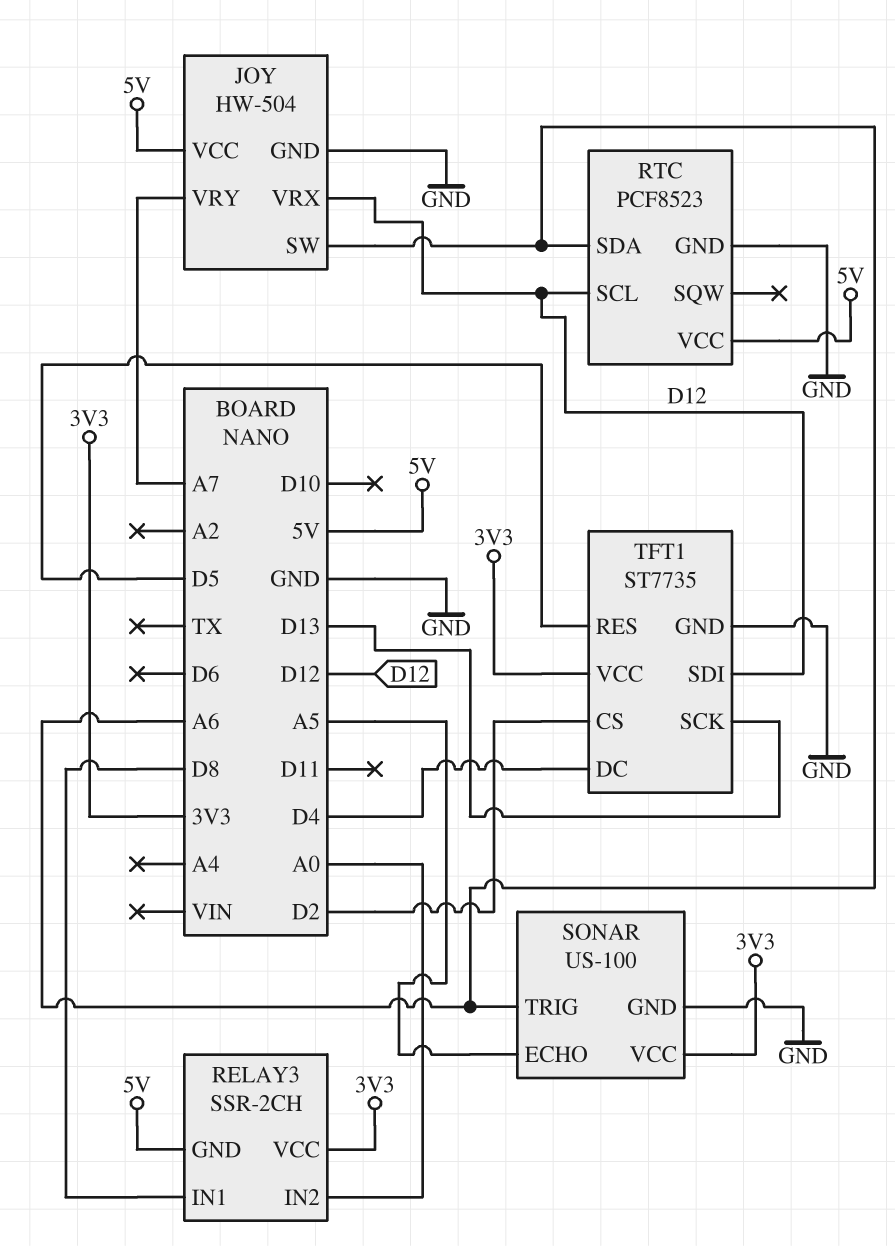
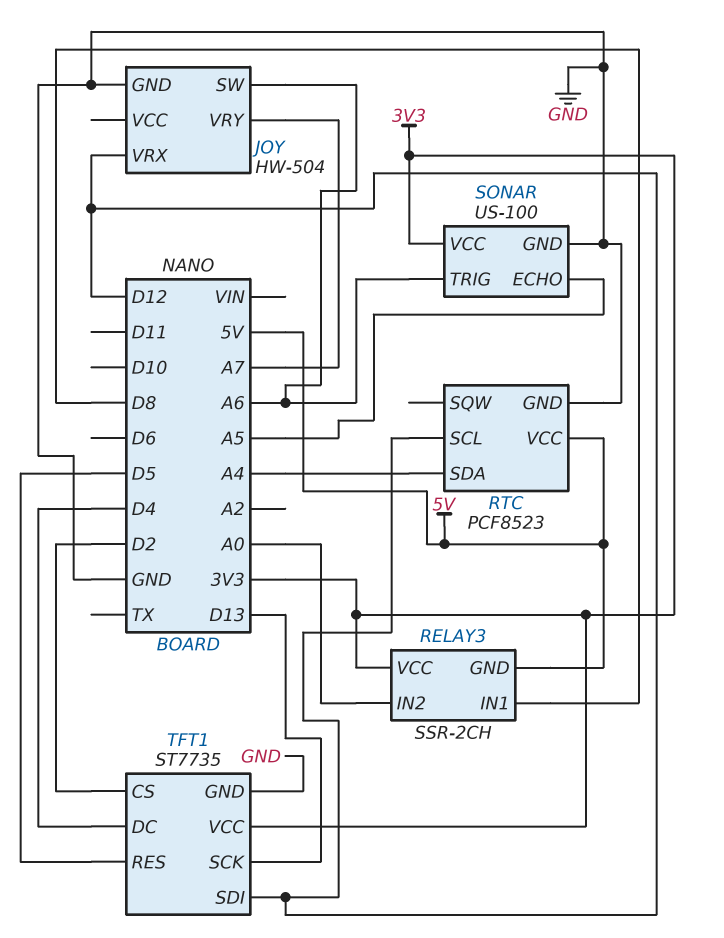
JOY pin VCC: 5V -> none
RTC pin SDA: A6 -> A4

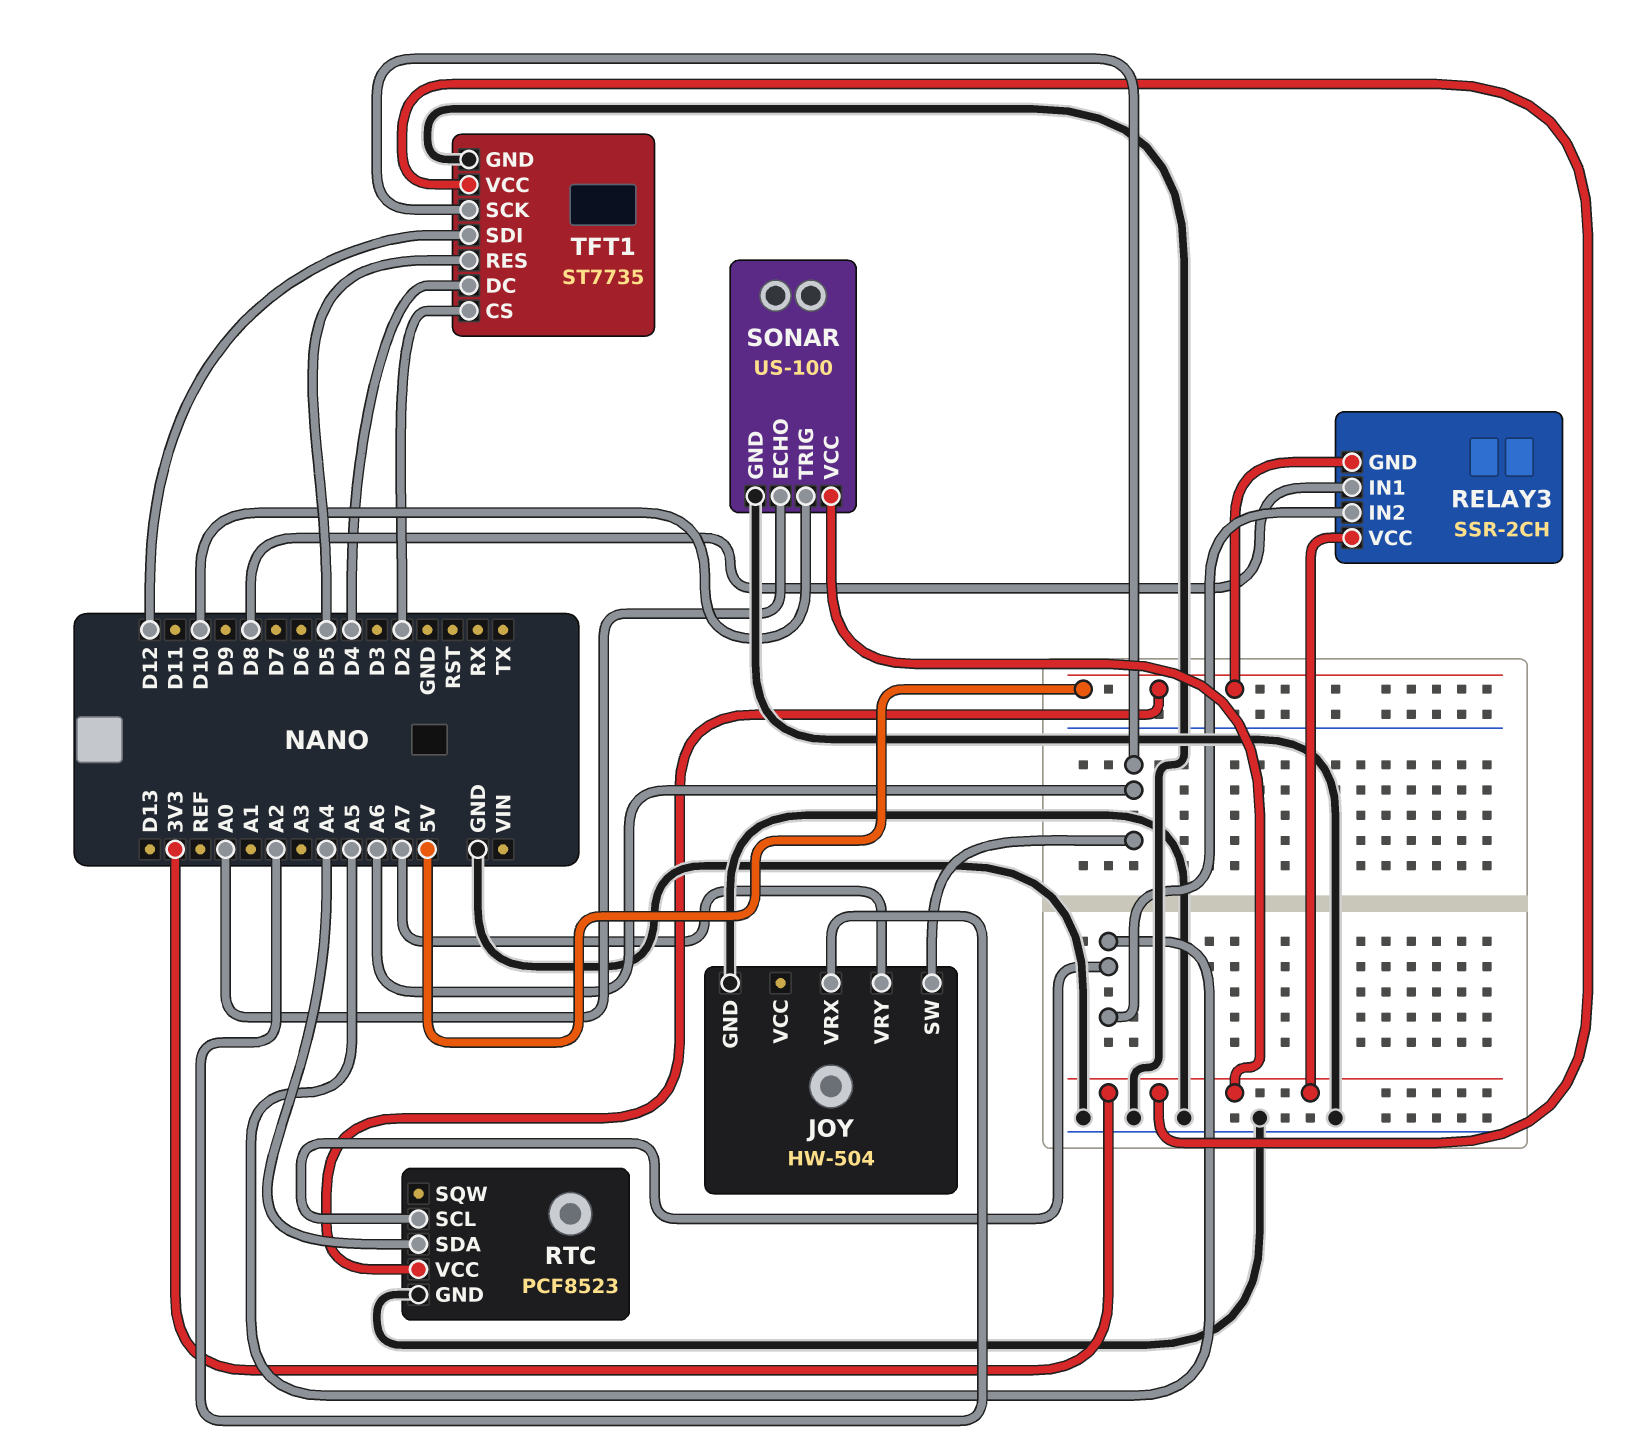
JOY pin VRX: D12 -> A2
RELAY3 pin IN2: A0 -> A5
RTC pin SCL: D12 -> A5
SONAR pin ECHO: A5 -> A0
SONAR pin TRIG: A6 -> D10
TFT1 pin SCK: D13 -> A6

